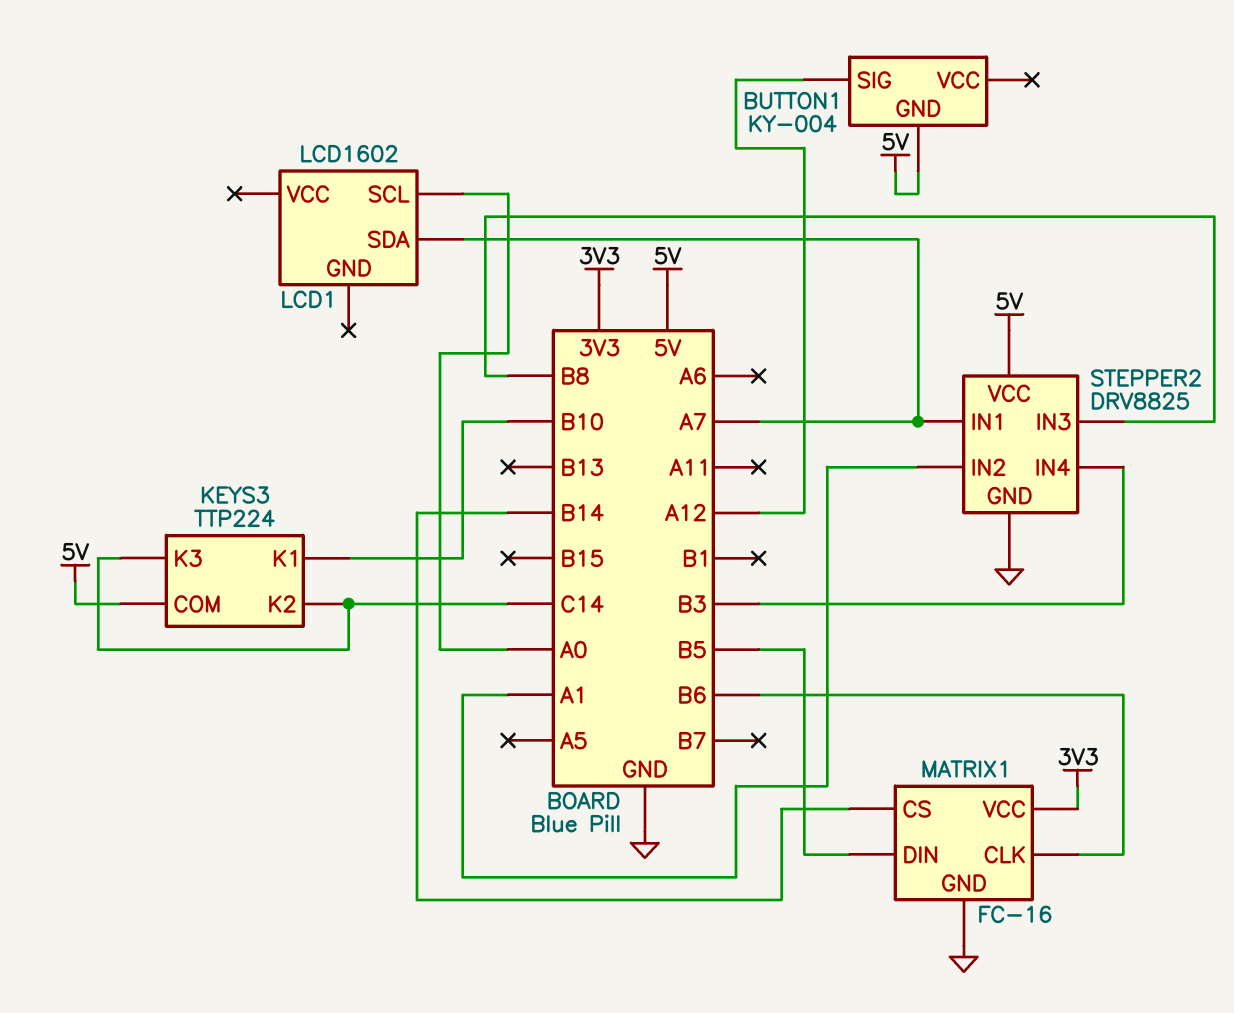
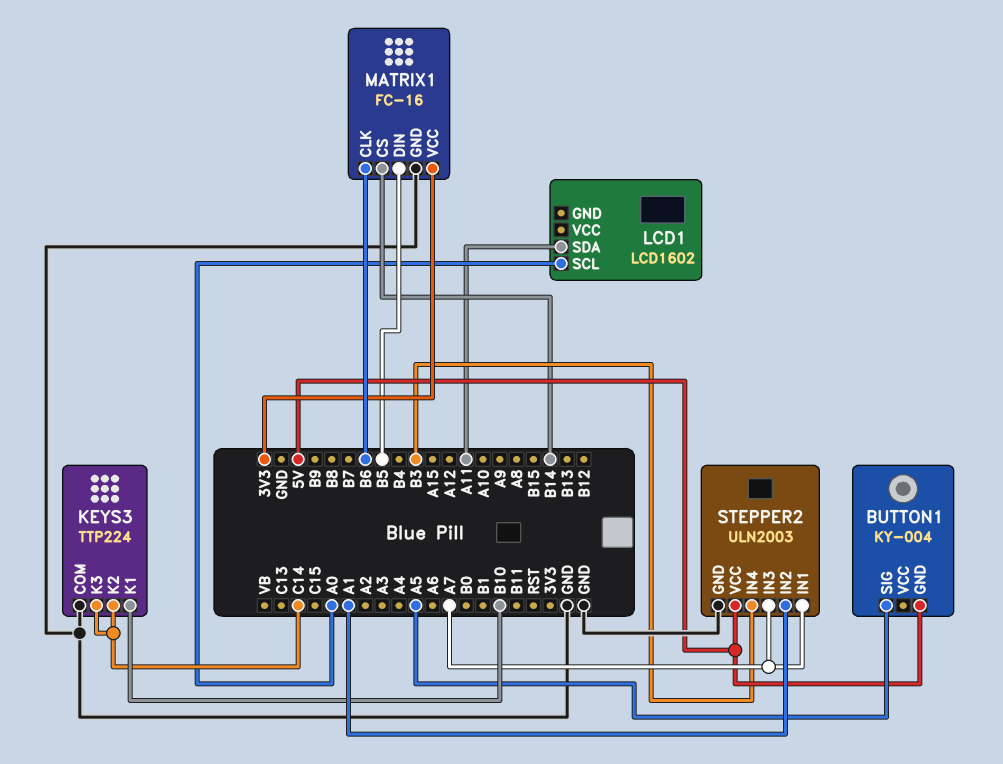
BUTTON1 pin SIG: A12 -> A5
KEYS3 pin COM: 5V -> GND
LCD1 pin SDA: A7 -> A11
STEPPER2: DRV8825 -> ULN2003
STEPPER2 pin IN3: B8 -> A7

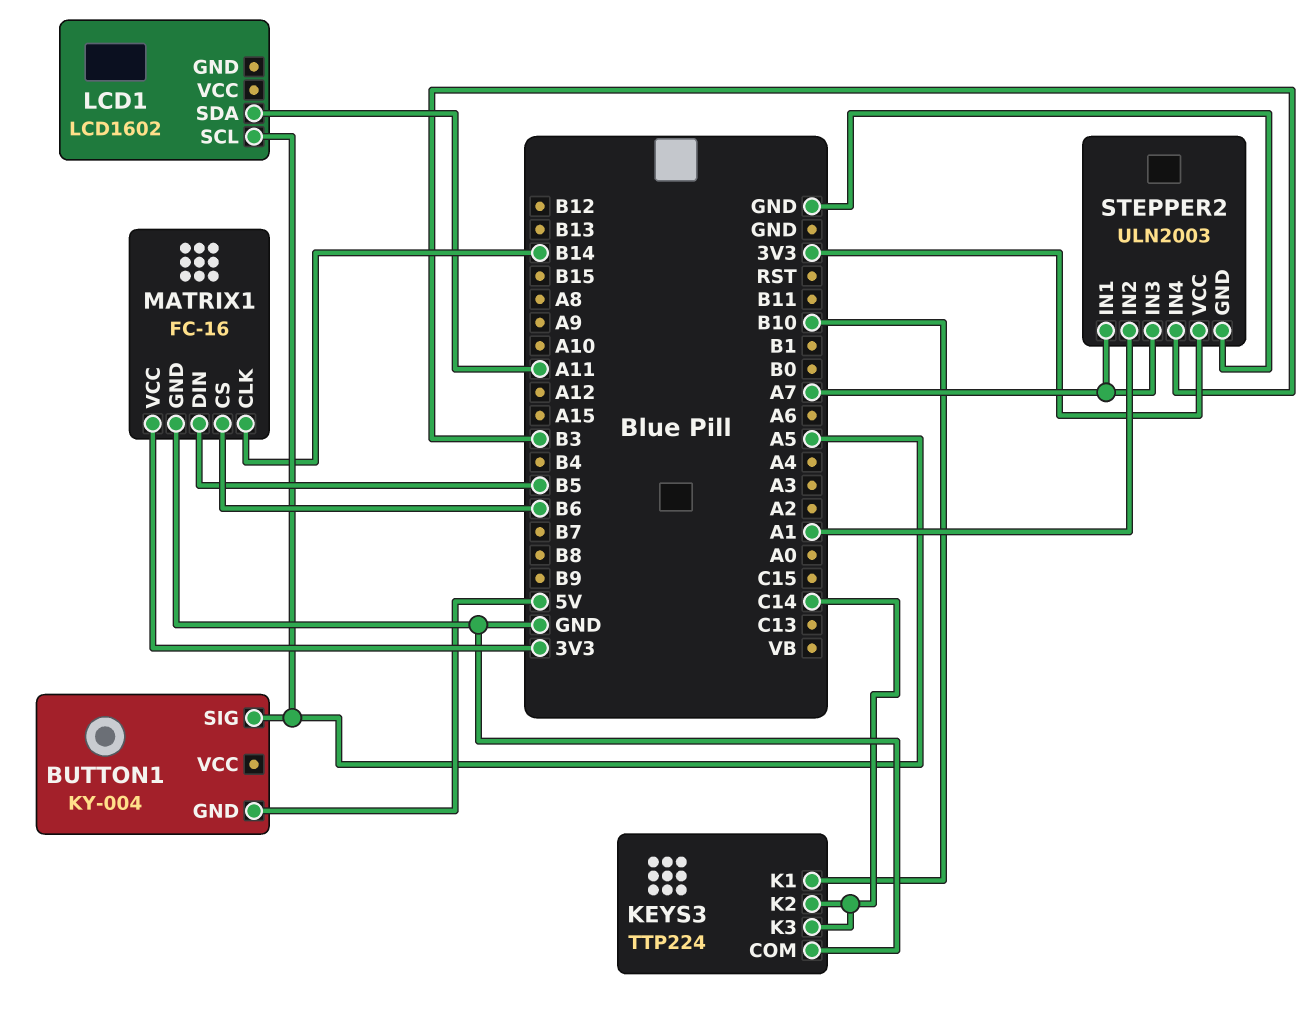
LCD1 pin SCL: A0 -> A5
MATRIX1 pin CLK: B6 -> B14
MATRIX1 pin CS: B14 -> B6
STEPPER2 pin VCC: 5V -> 3V3

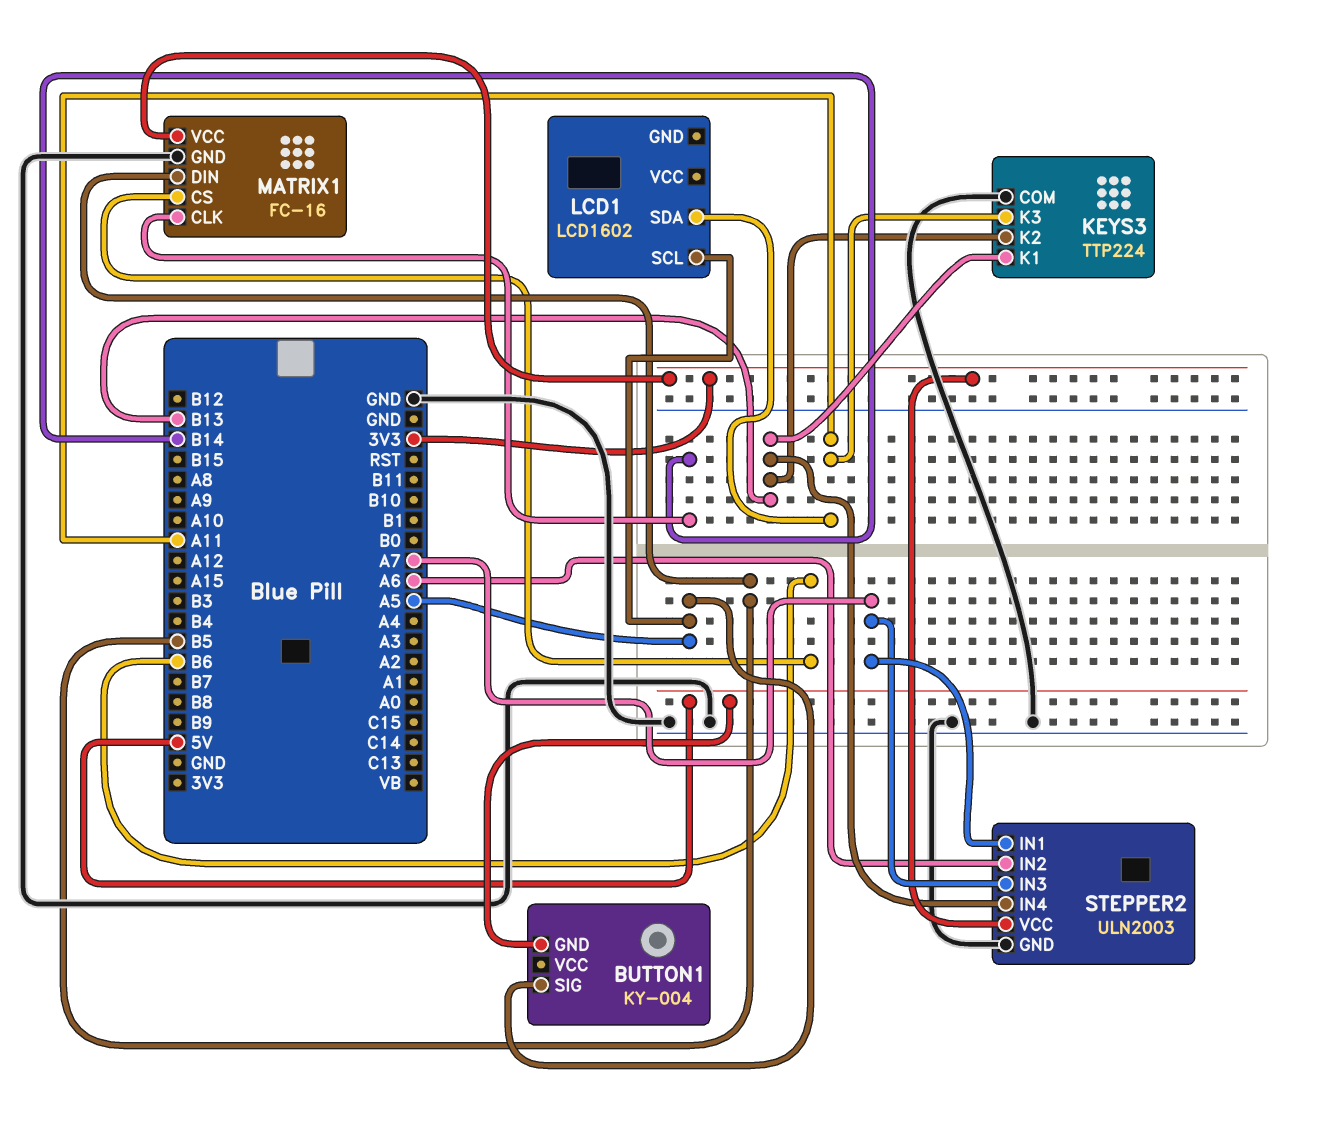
KEYS3 pin K1: B10 -> B13
KEYS3 pin K2: C14 -> B13
KEYS3 pin K3: C14 -> A11
STEPPER2 pin IN2: A1 -> A6
STEPPER2 pin IN4: B3 -> B13

